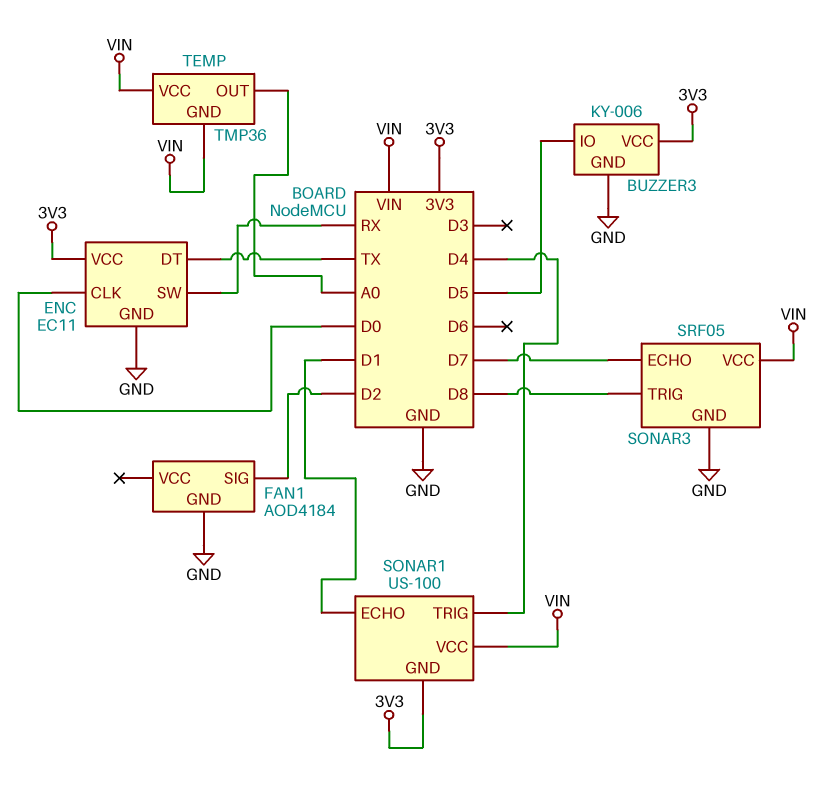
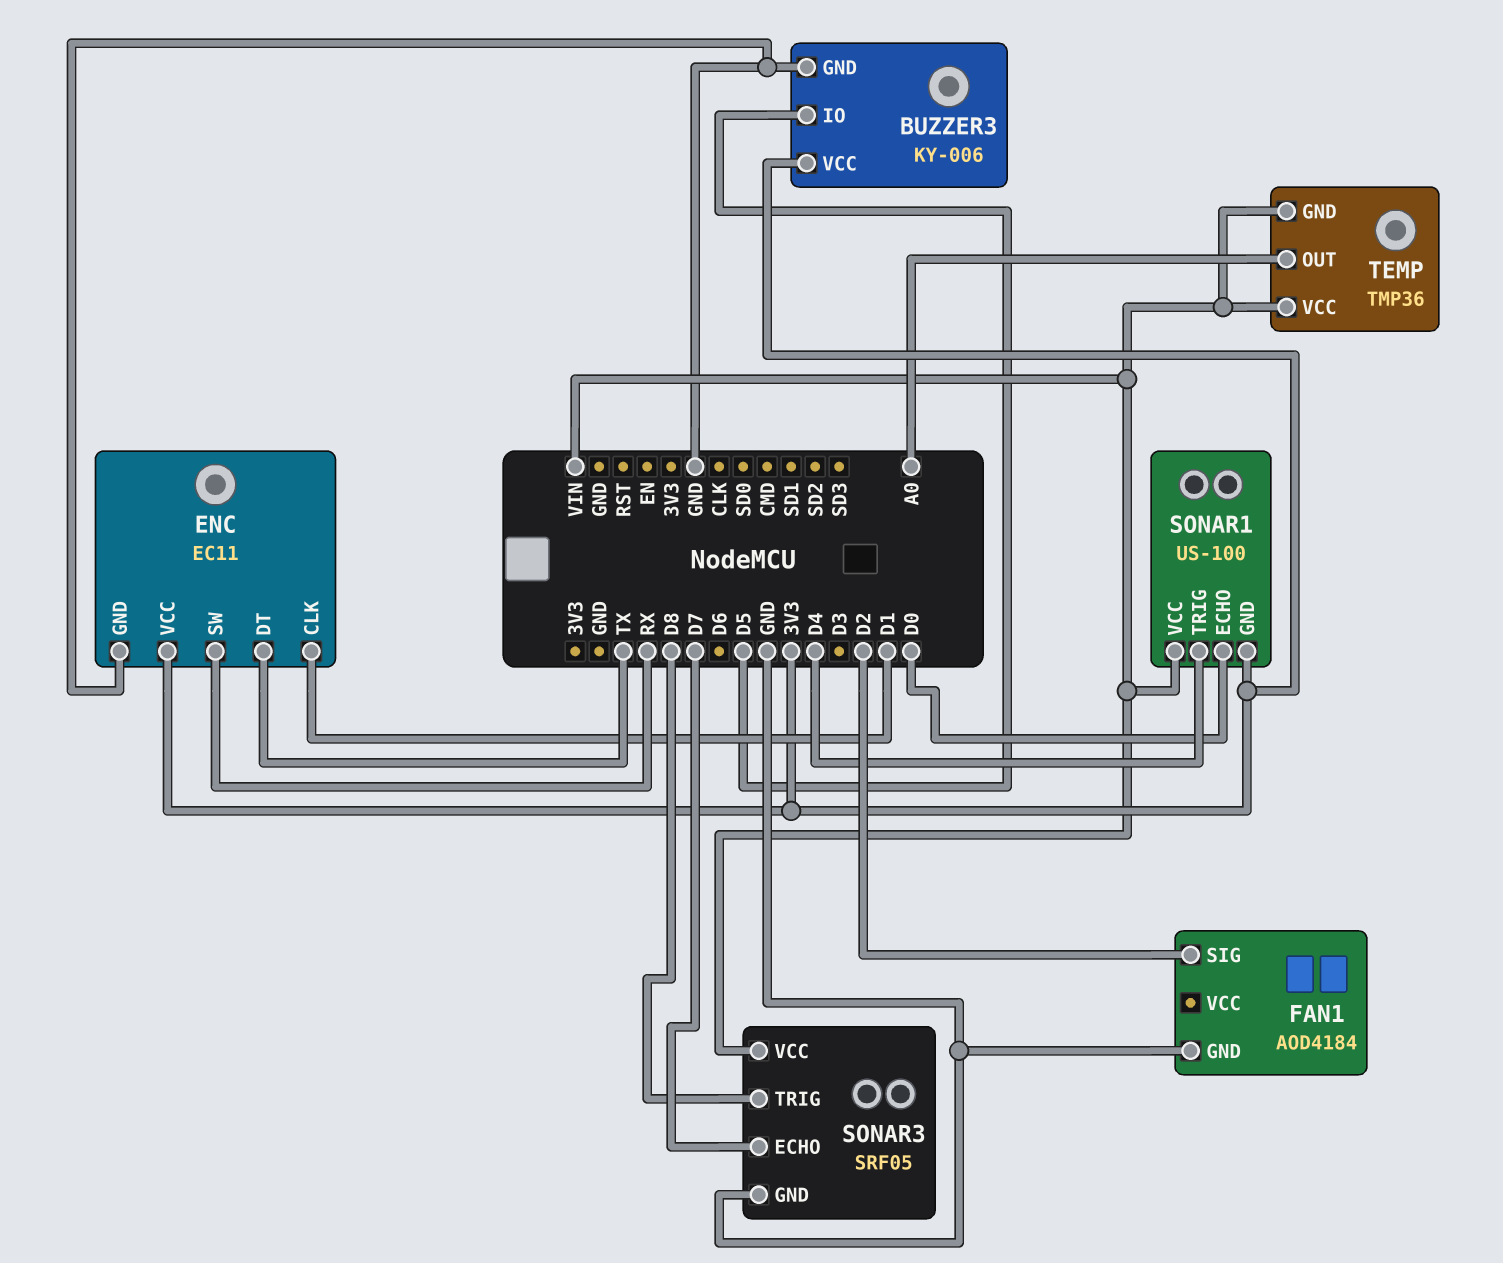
ENC pin CLK: D0 -> D1
SONAR1 pin ECHO: D1 -> D0

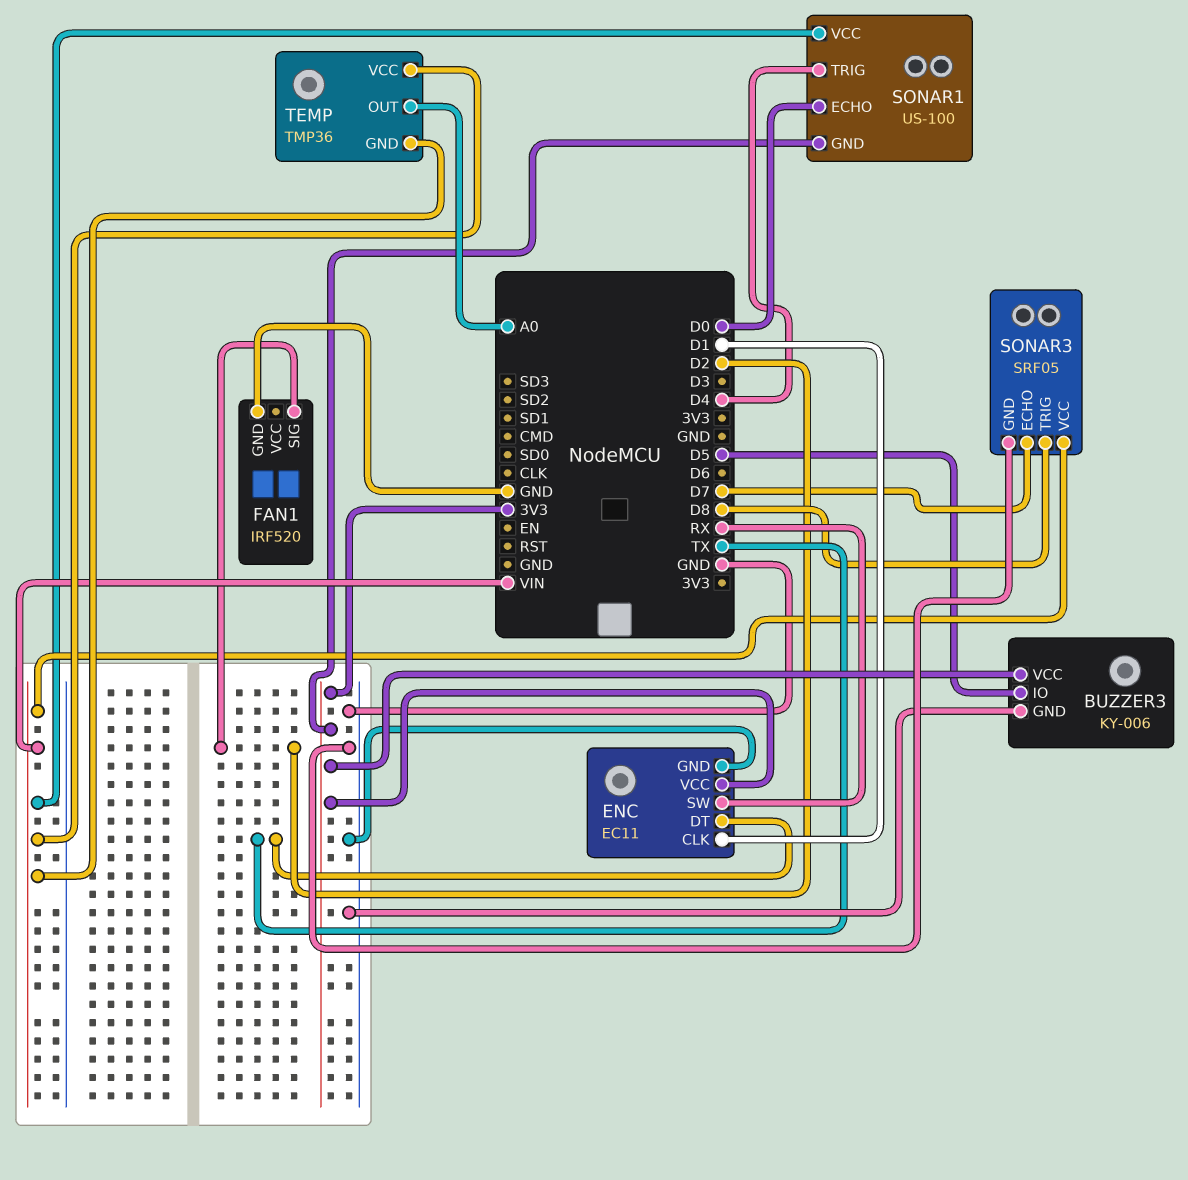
FAN1: AOD4184 -> IRF520

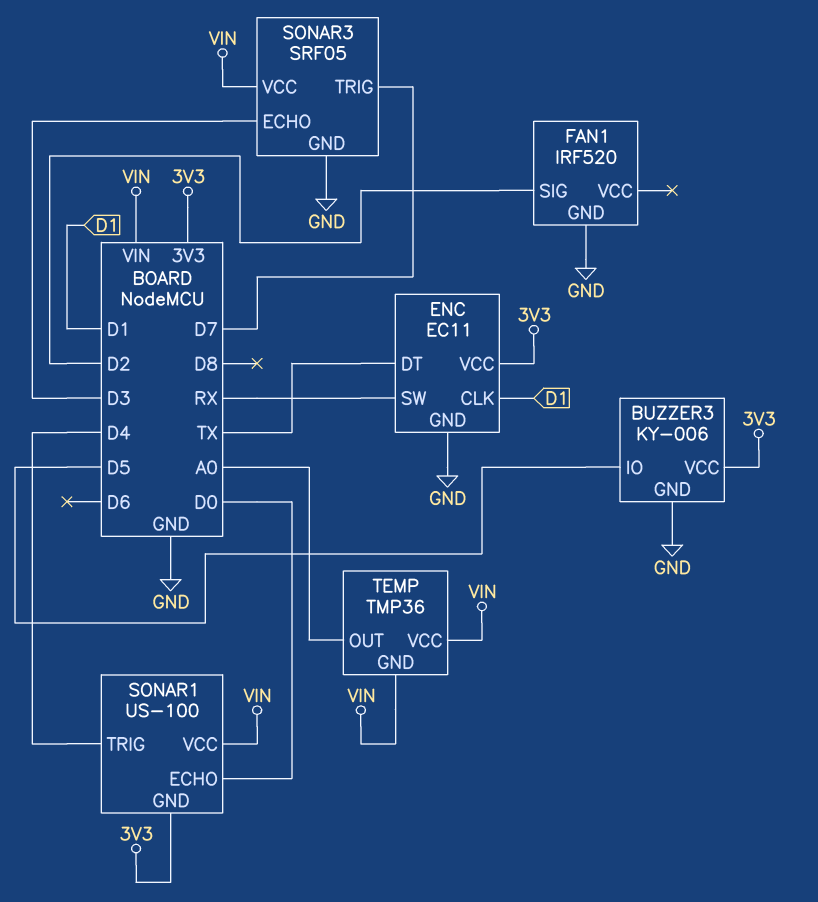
SONAR3 pin ECHO: D7 -> D3
SONAR3 pin TRIG: D8 -> D7

